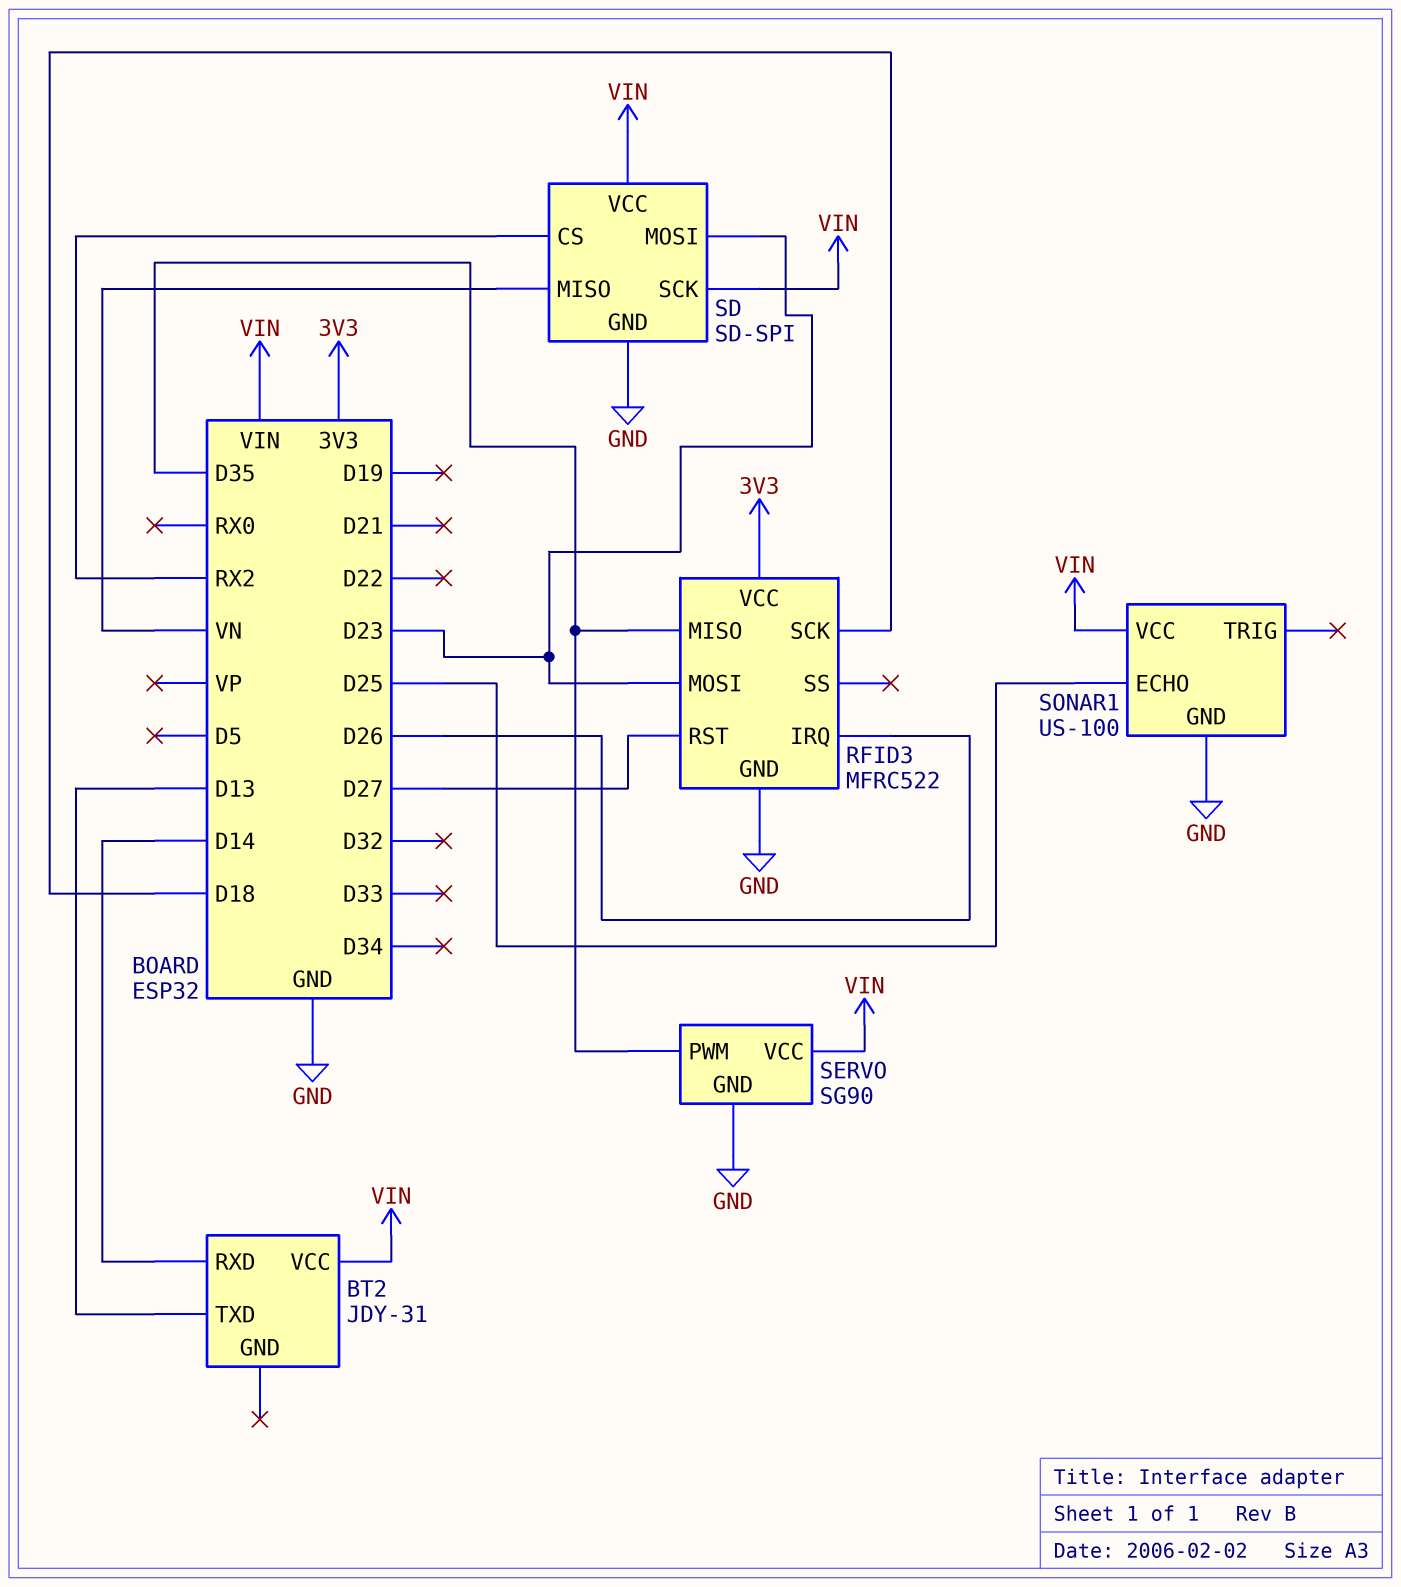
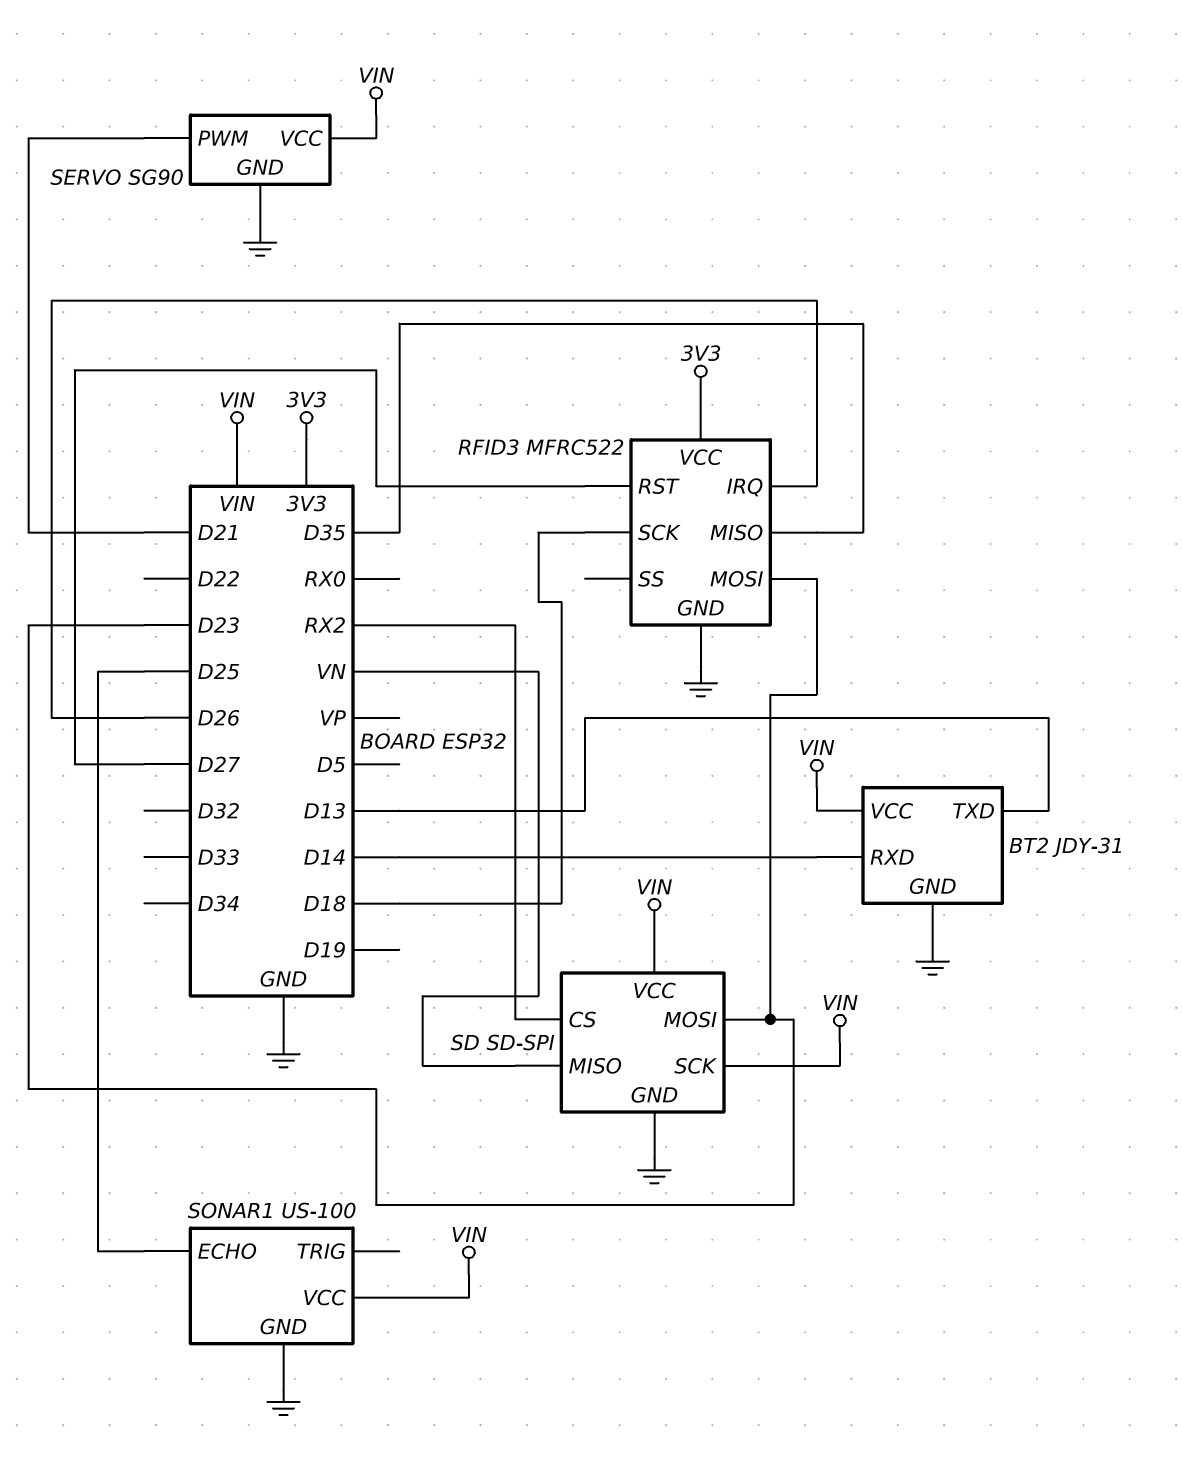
BT2 pin GND: none -> GND
SERVO pin PWM: D35 -> D21

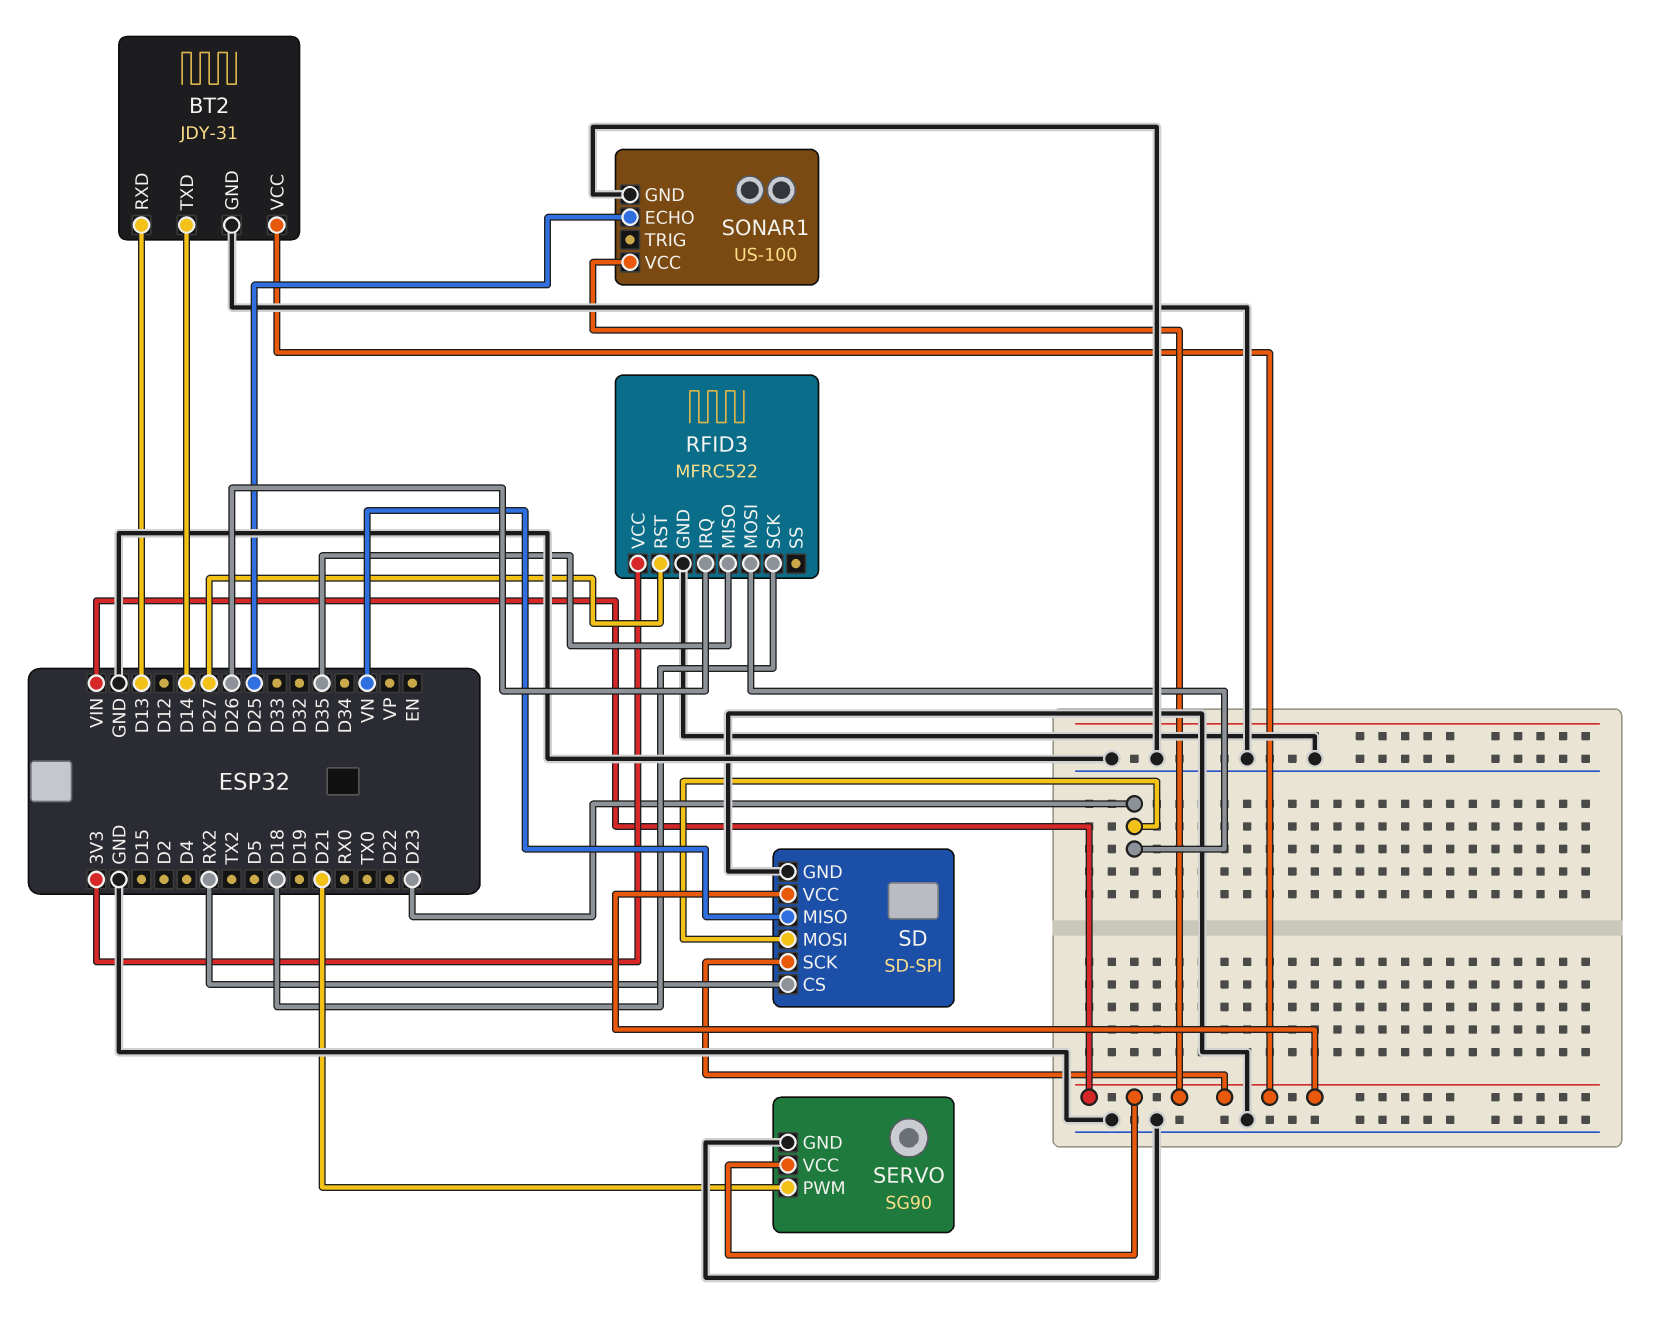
BT2 pin RXD: D14 -> D13
BT2 pin TXD: D13 -> D14

